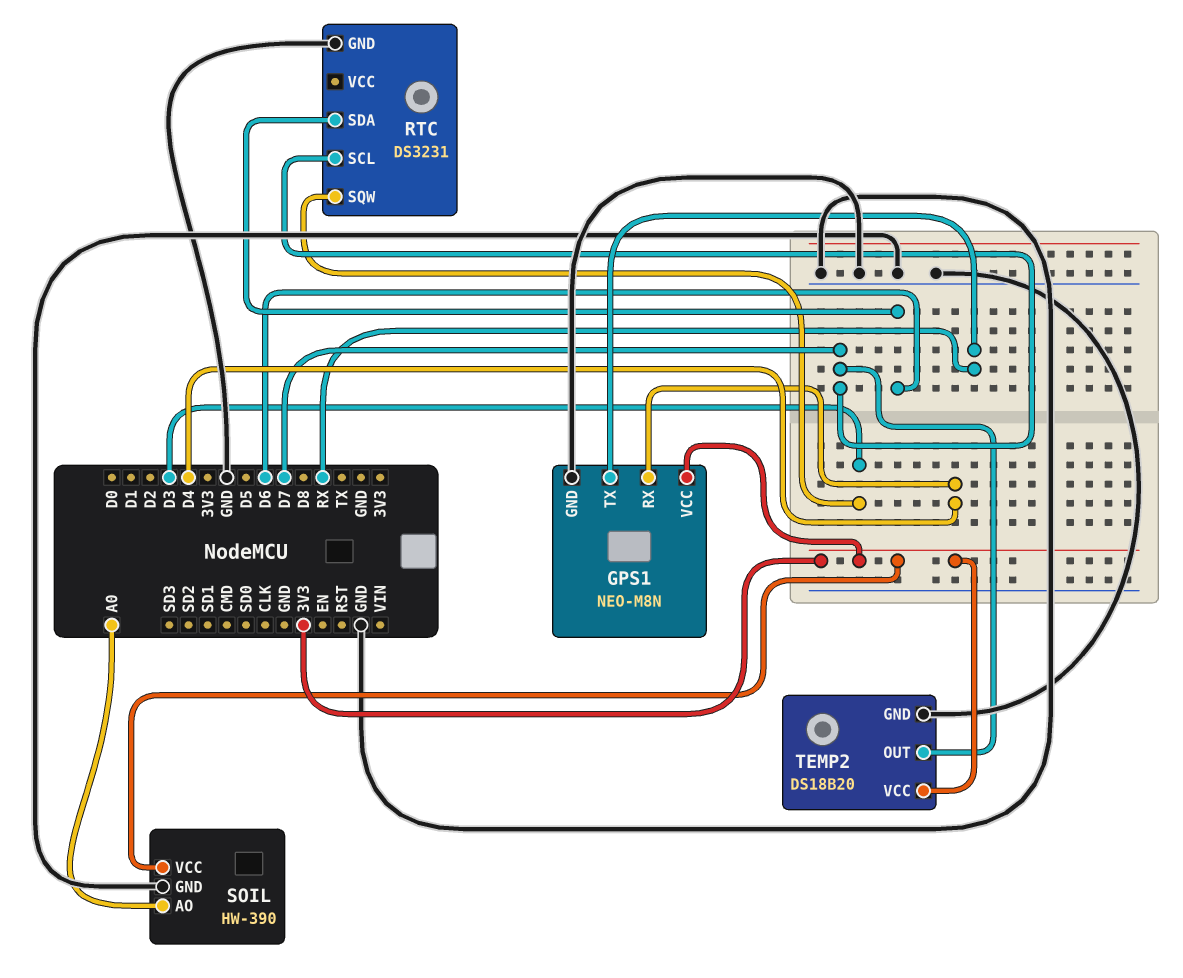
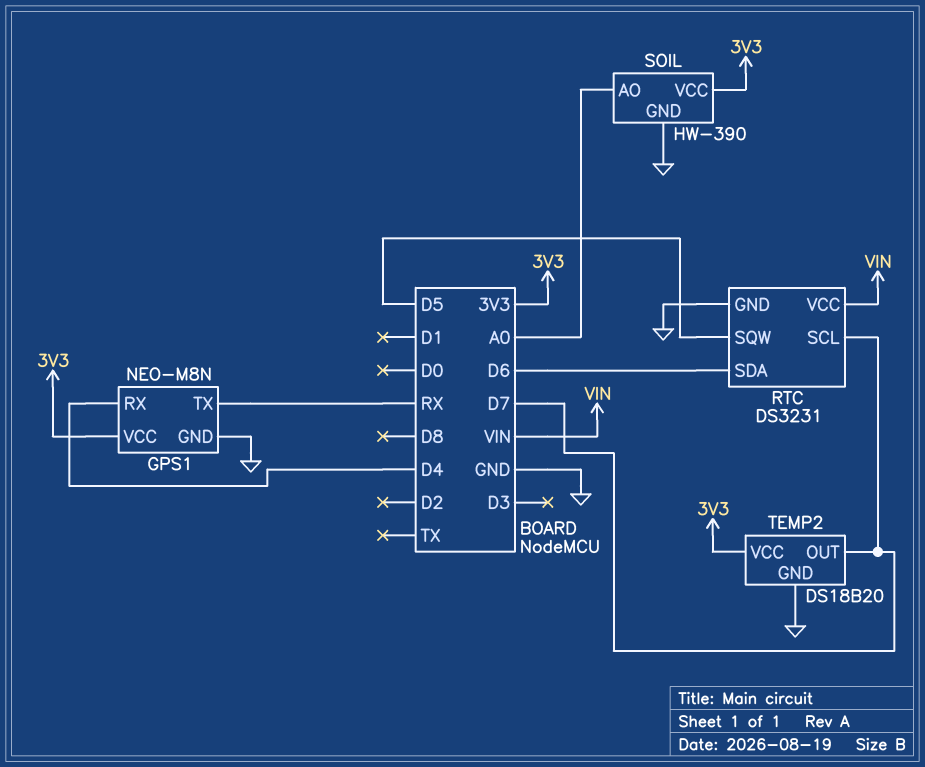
RTC pin SQW: D3 -> D5
RTC pin VCC: none -> VIN

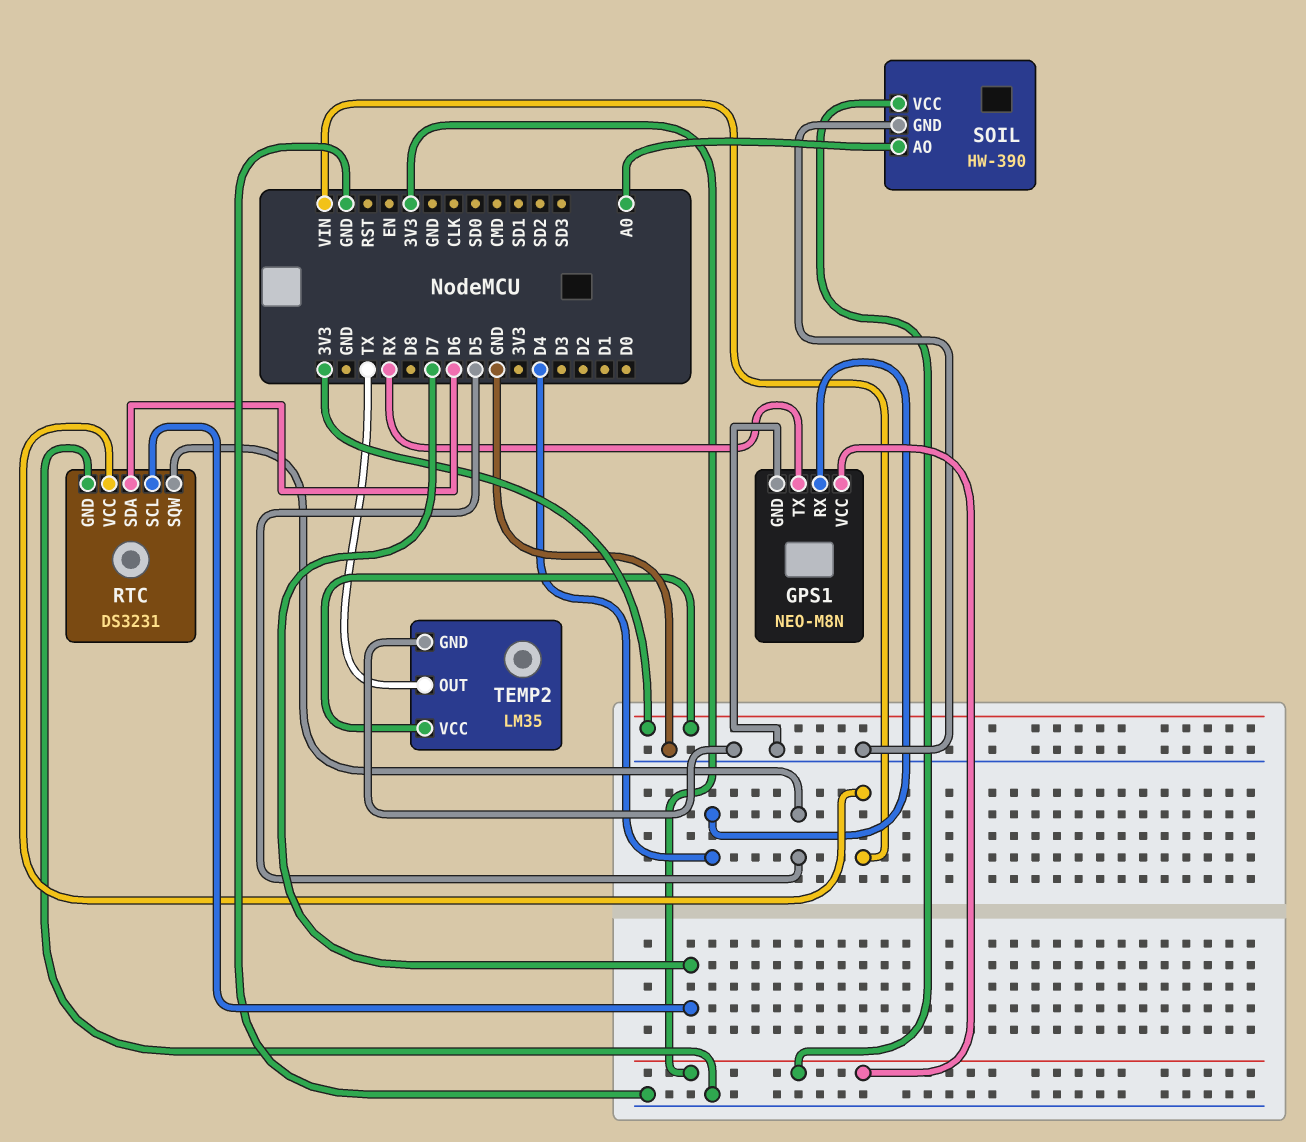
TEMP2: DS18B20 -> LM35
TEMP2 pin OUT: D7 -> TX

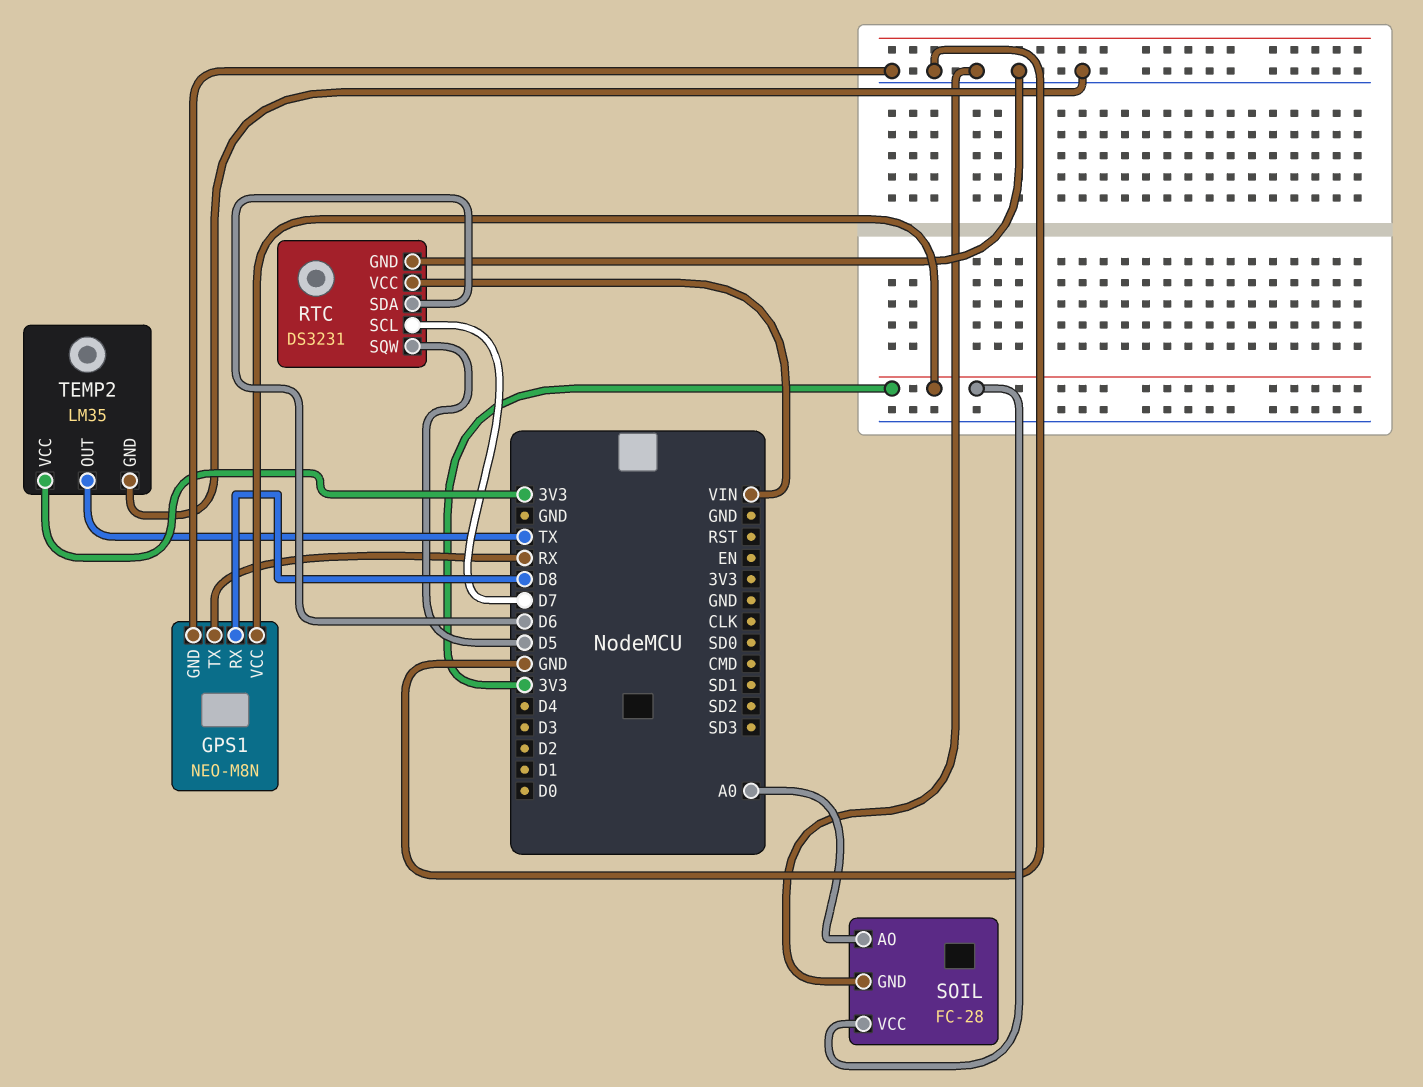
GPS1 pin RX: D4 -> D8
SOIL: HW-390 -> FC-28

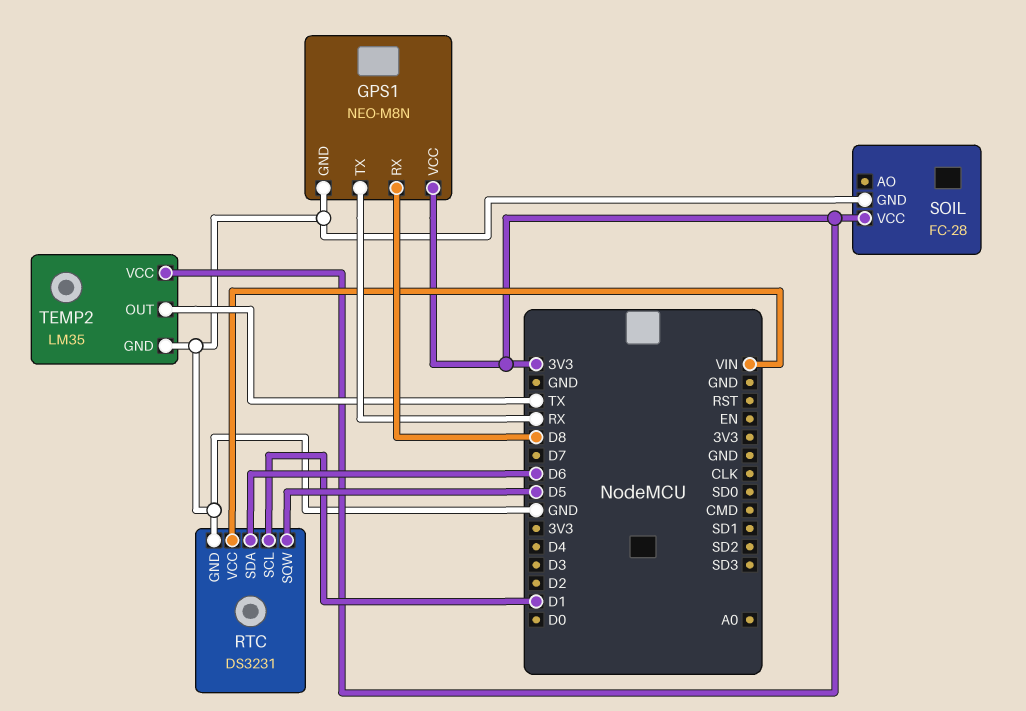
RTC pin SCL: D7 -> D1
SOIL pin AO: A0 -> none

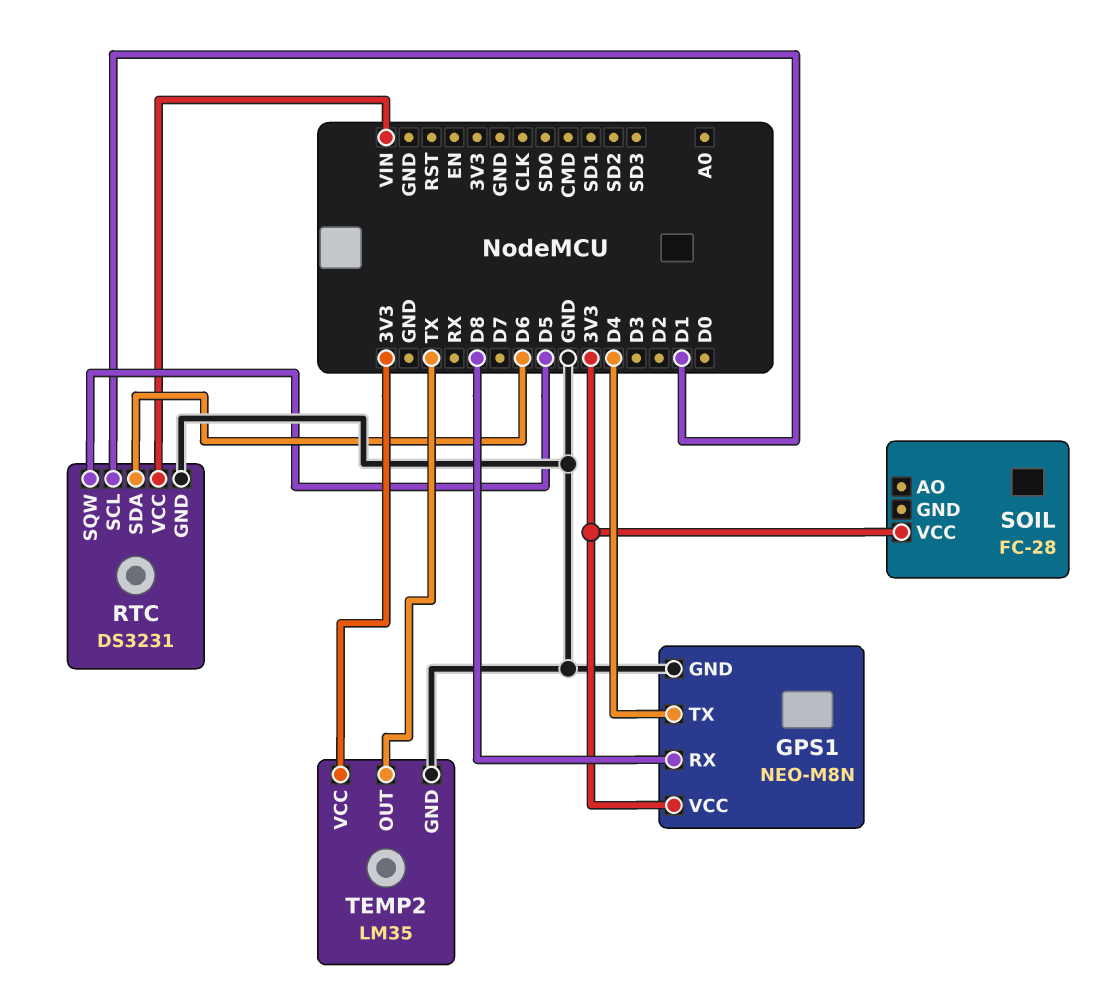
GPS1 pin TX: RX -> D4
SOIL pin GND: GND -> none

